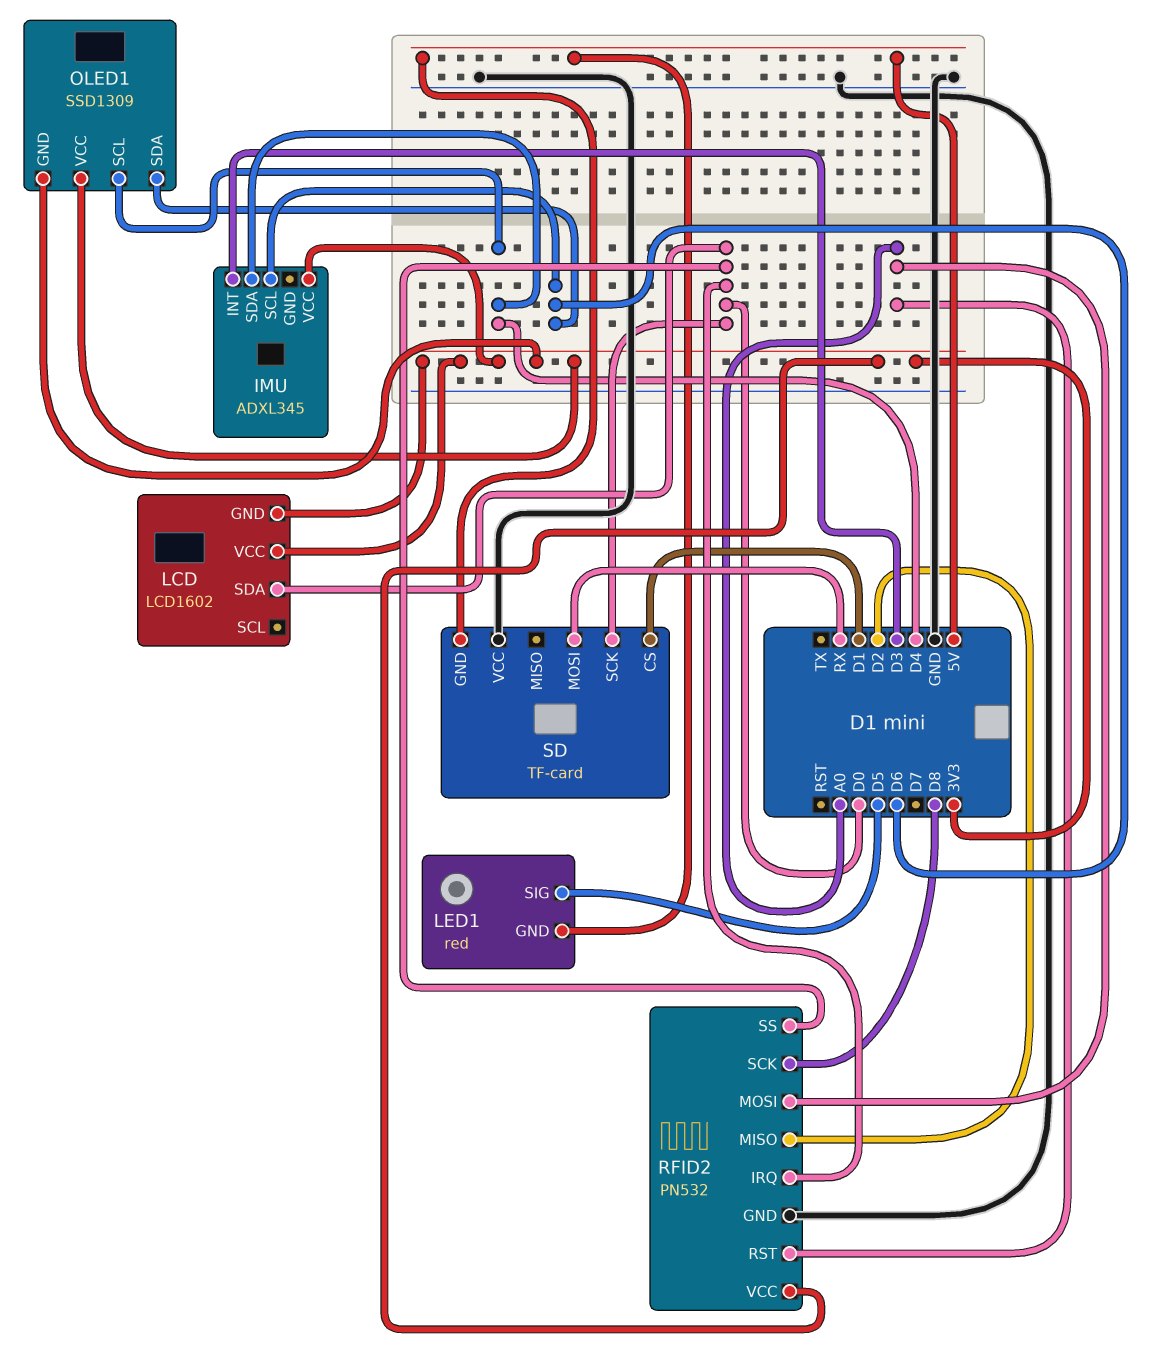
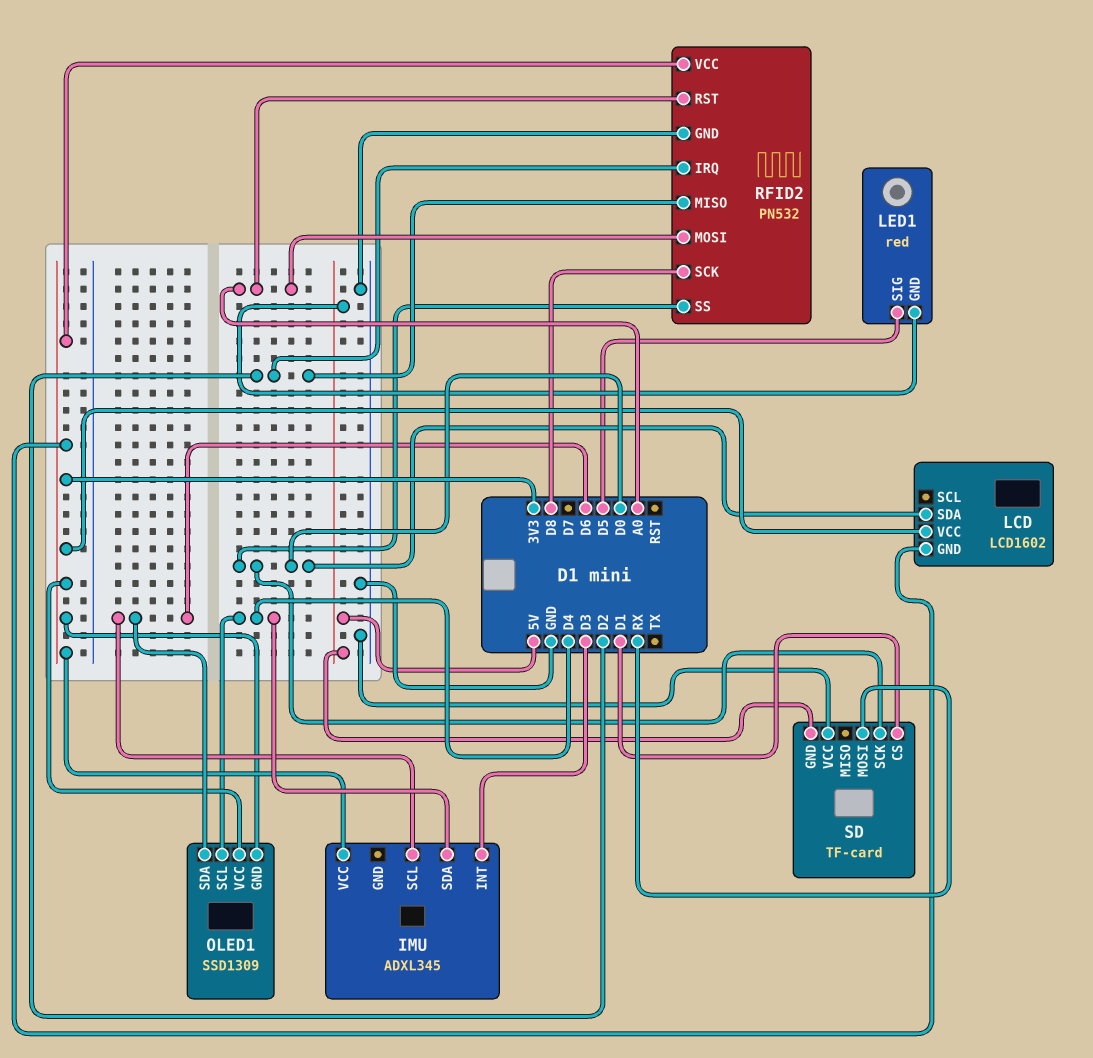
RFID2 pin IRQ: D0 -> D2

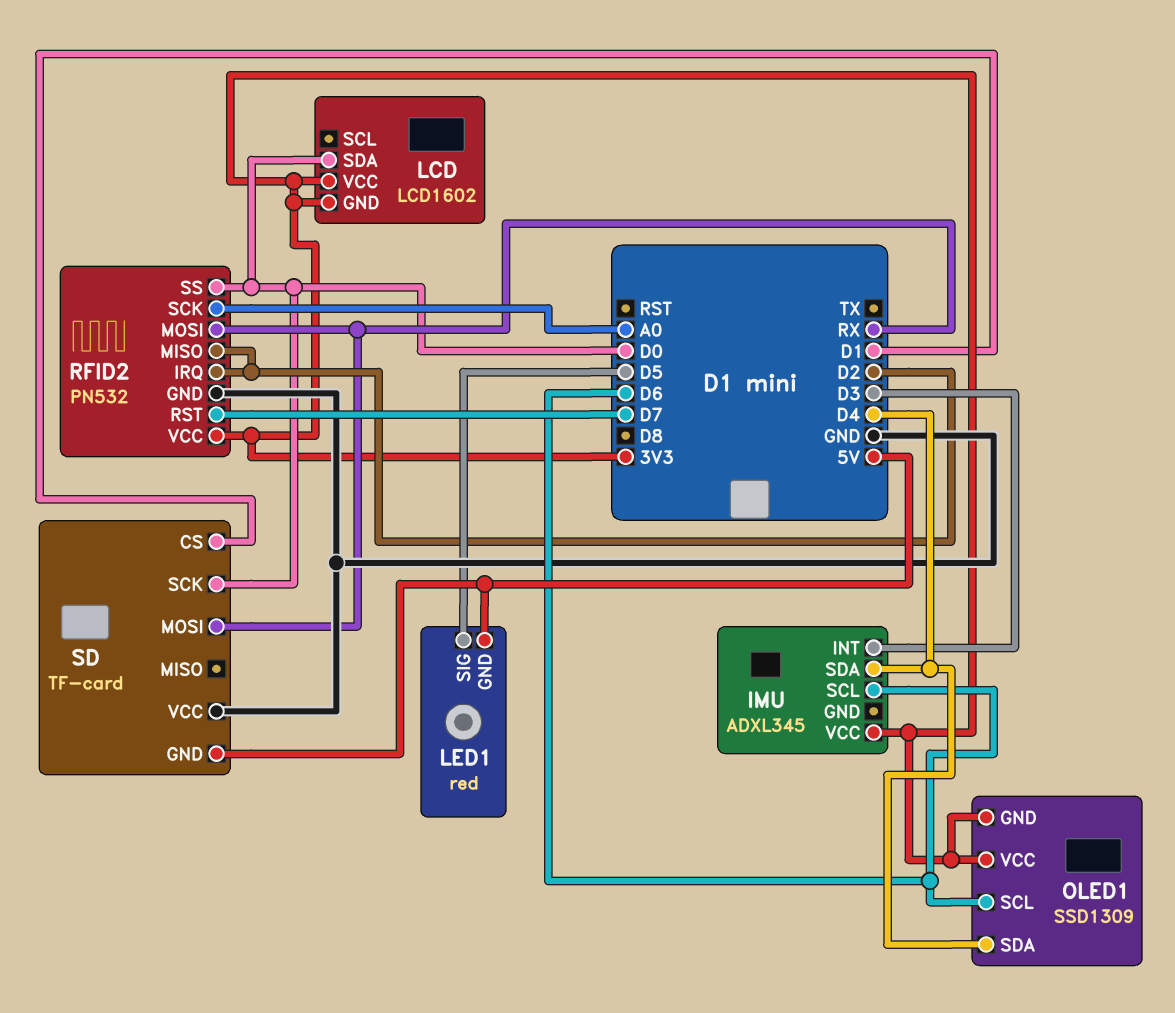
OLED1 pin SCL: D4 -> D6
OLED1 pin SDA: D6 -> D4
RFID2 pin MOSI: A0 -> RX
RFID2 pin RST: A0 -> D7
RFID2 pin SCK: D8 -> A0

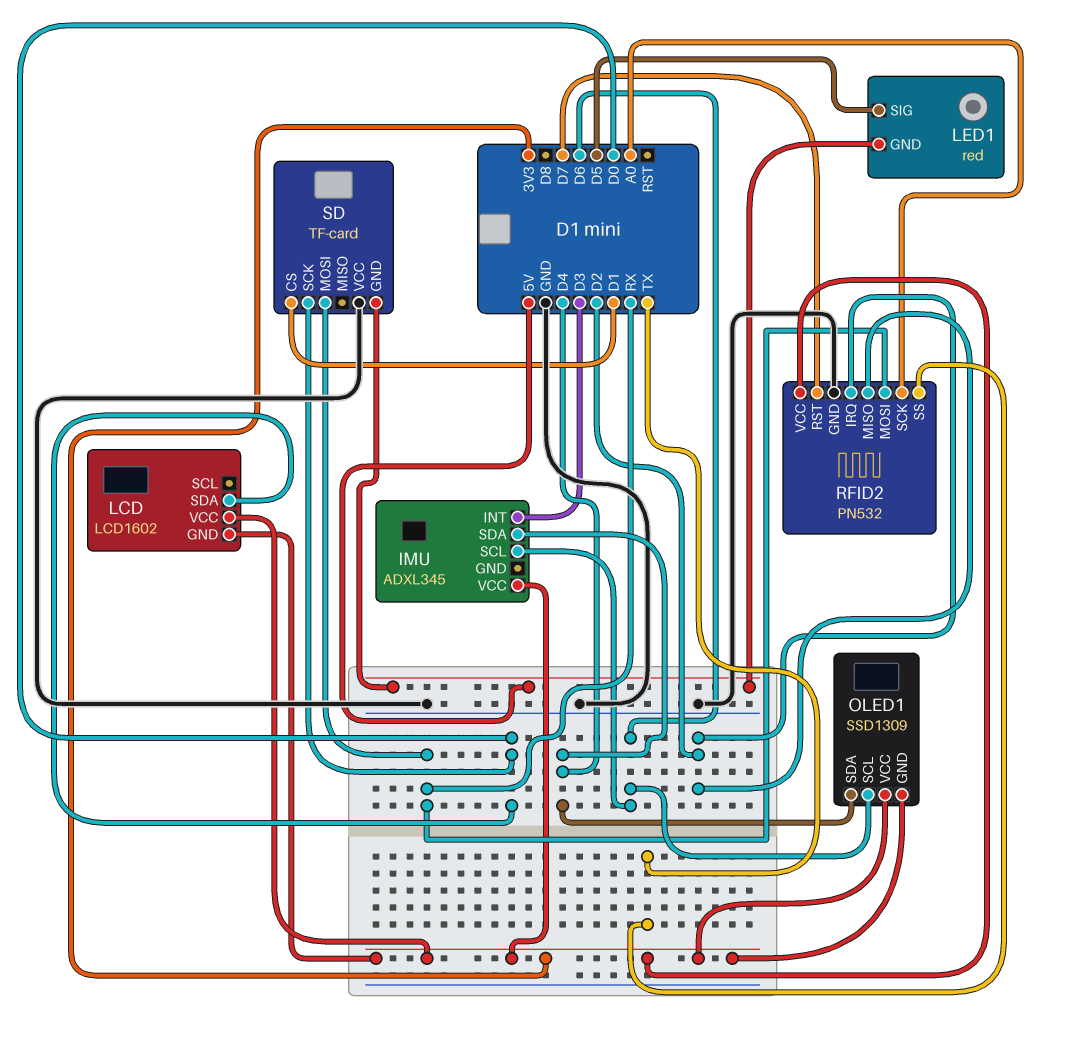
RFID2 pin SS: D0 -> TX

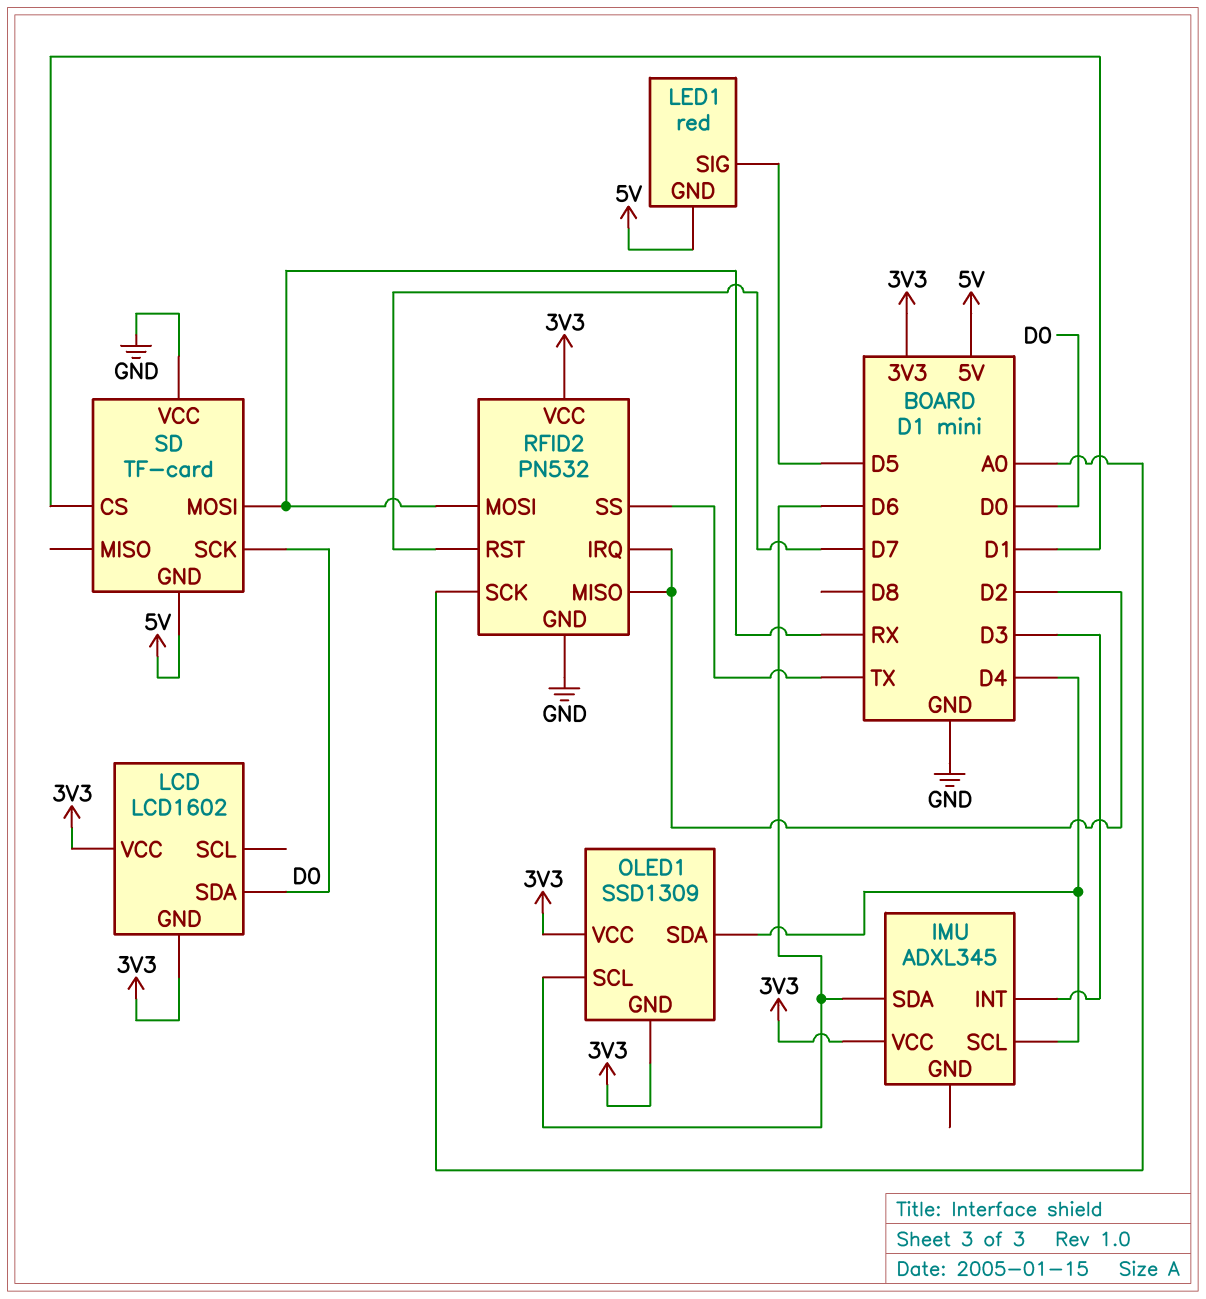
IMU pin SCL: D6 -> D4
IMU pin SDA: D4 -> D6

